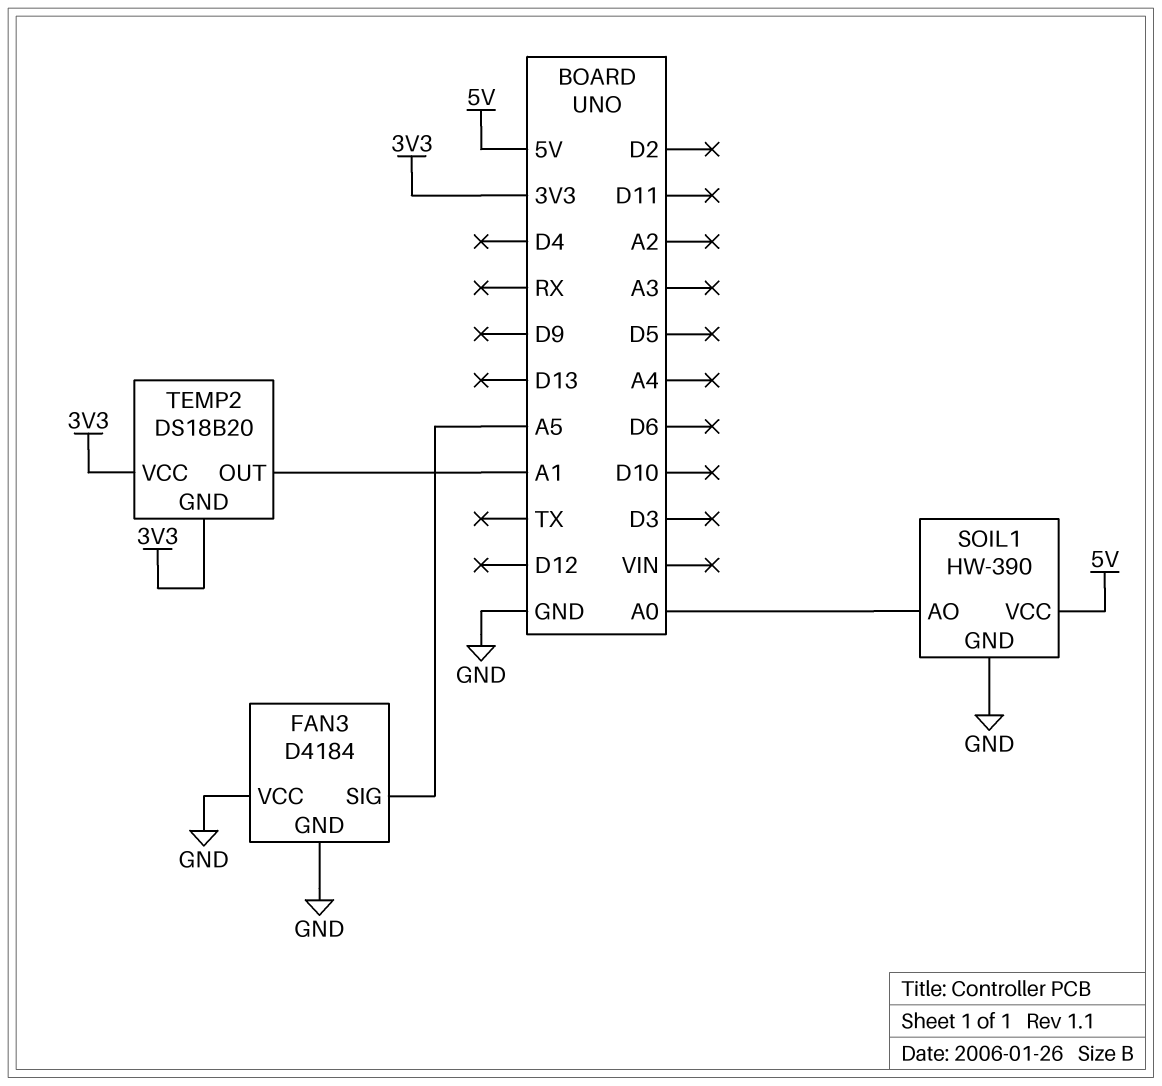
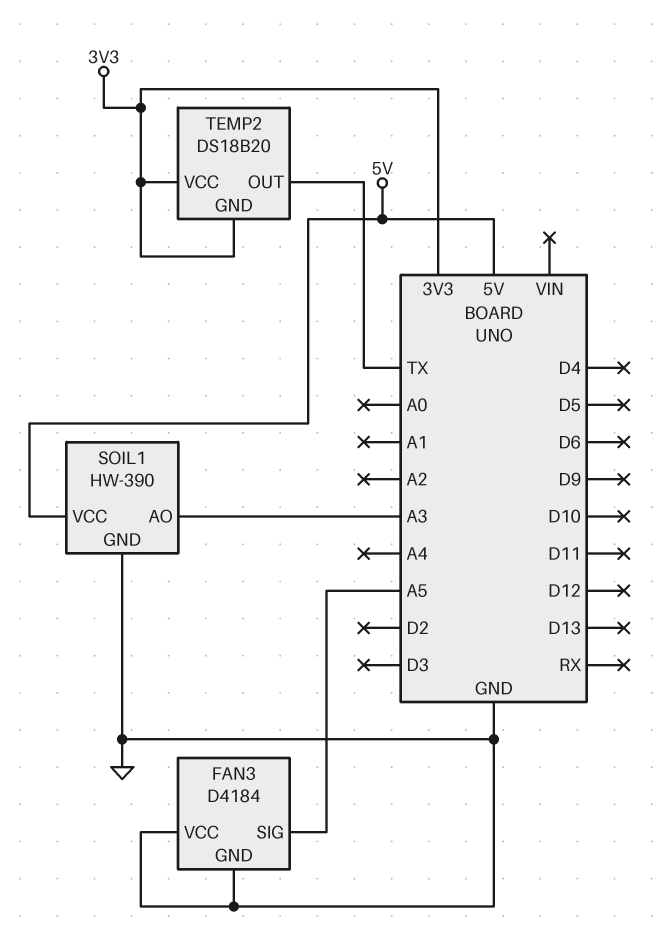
SOIL1 pin AO: A0 -> A3
TEMP2 pin OUT: A1 -> TX

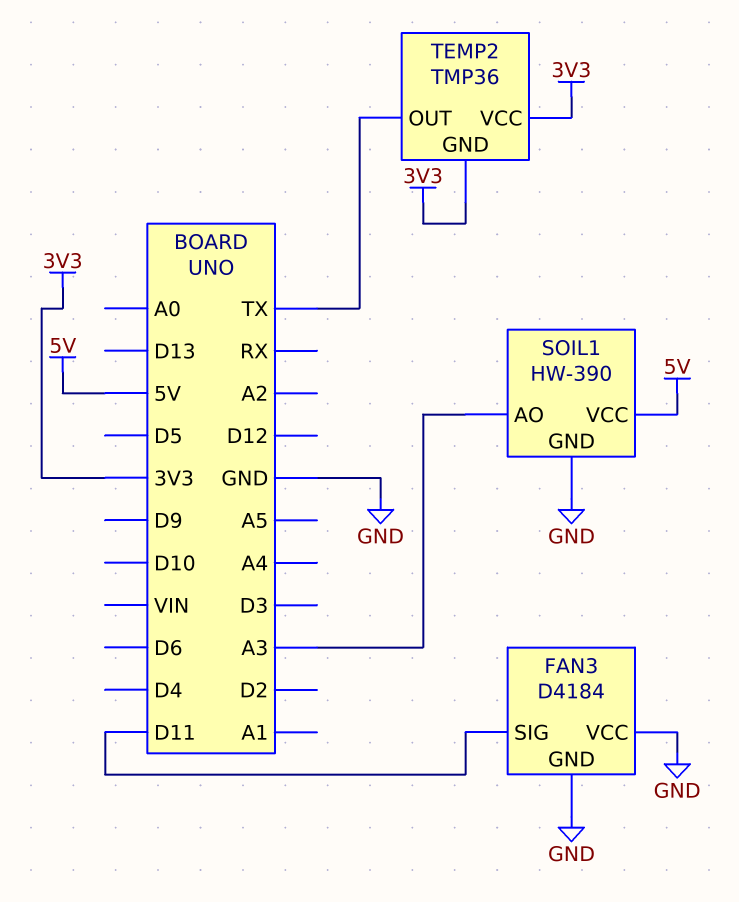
FAN3 pin SIG: A5 -> D11
TEMP2: DS18B20 -> TMP36

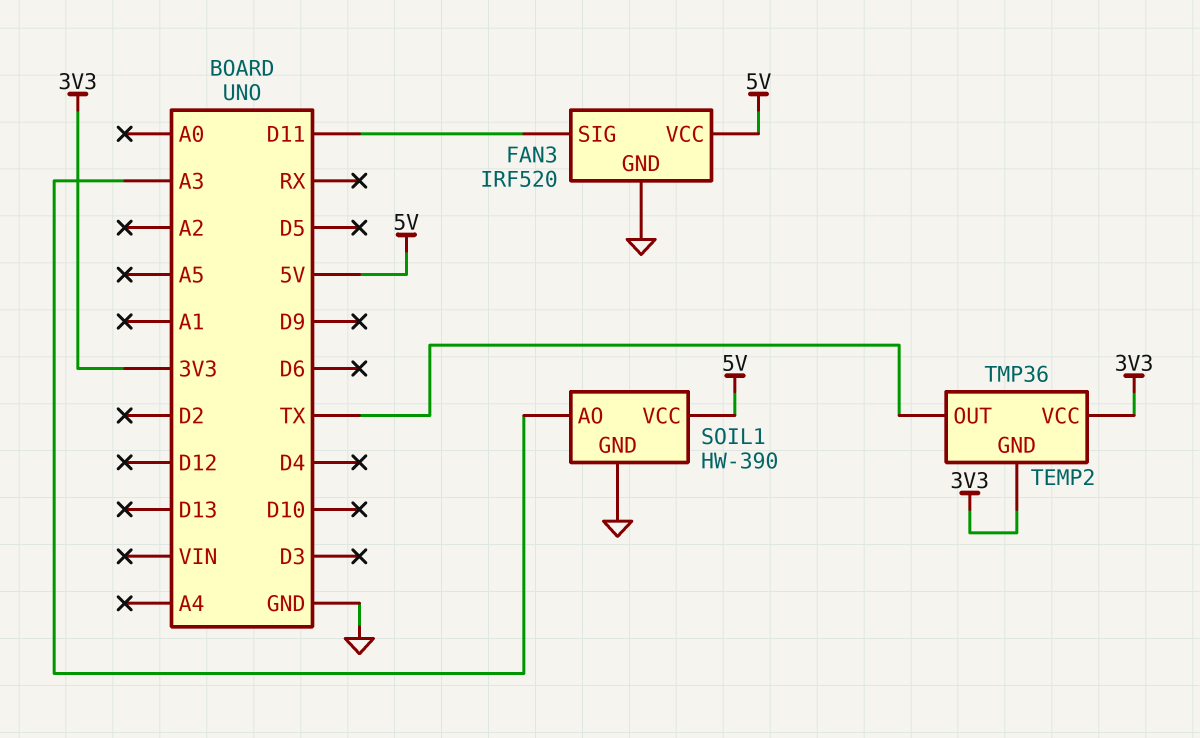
FAN3: D4184 -> IRF520
FAN3 pin VCC: GND -> 5V

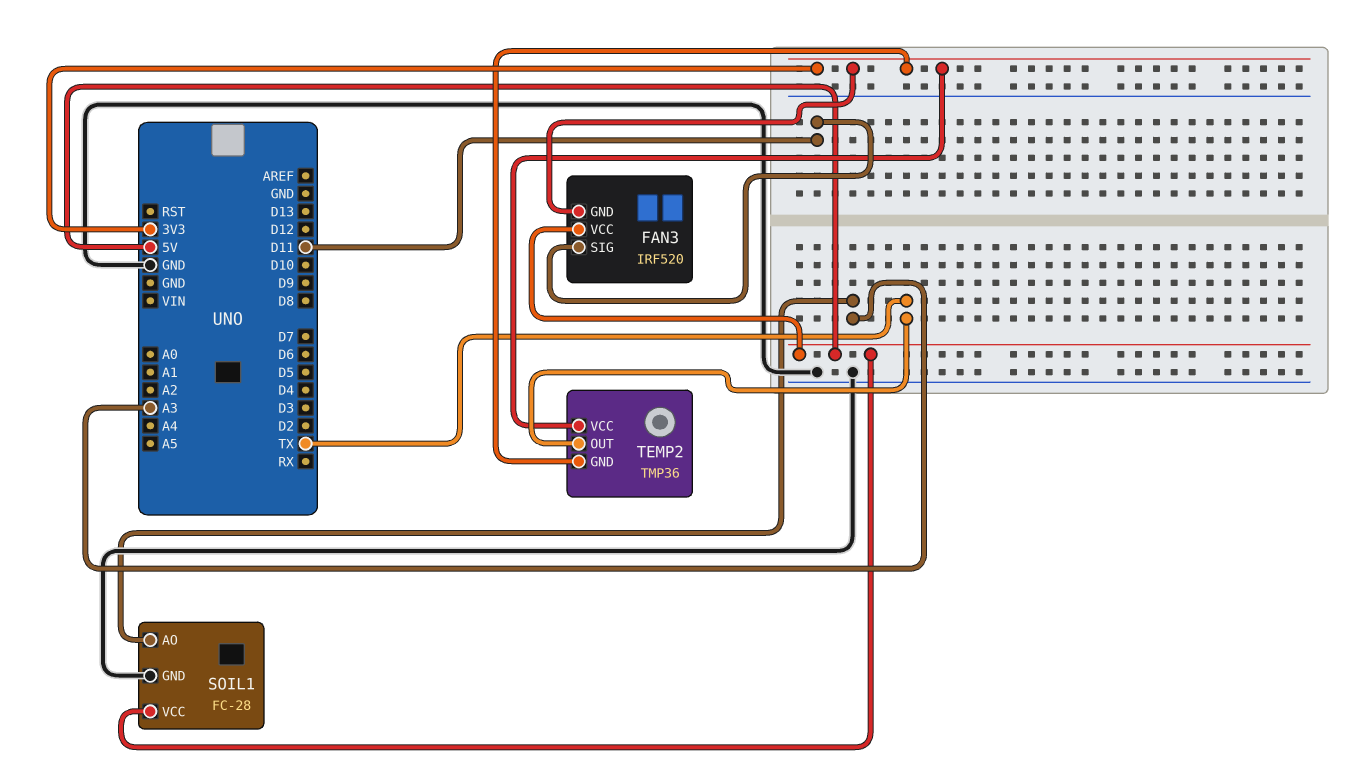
FAN3 pin GND: GND -> 3V3
SOIL1: HW-390 -> FC-28

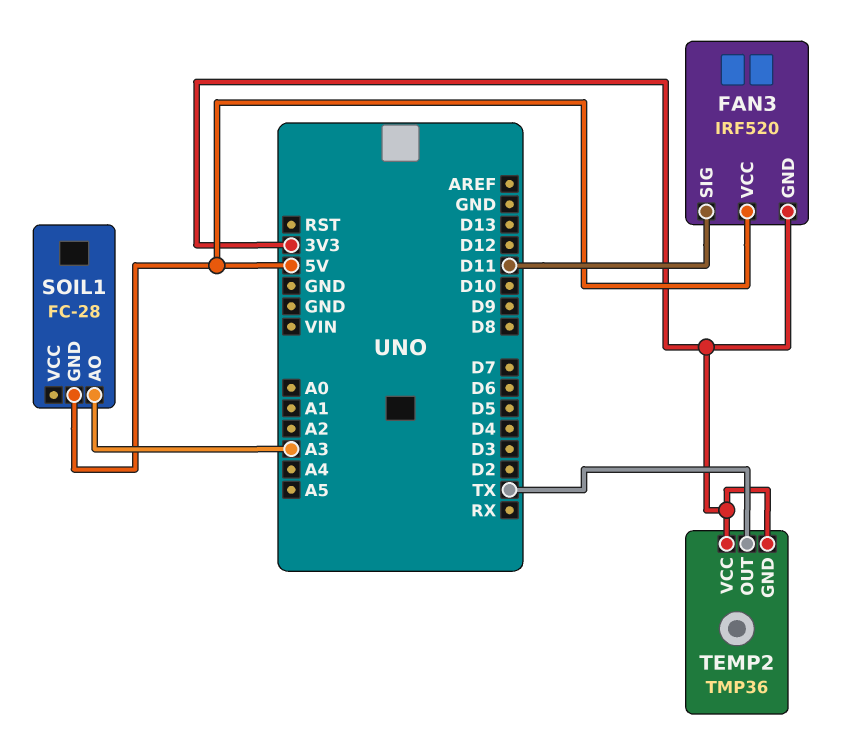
SOIL1 pin GND: GND -> 5V
SOIL1 pin VCC: 5V -> none

